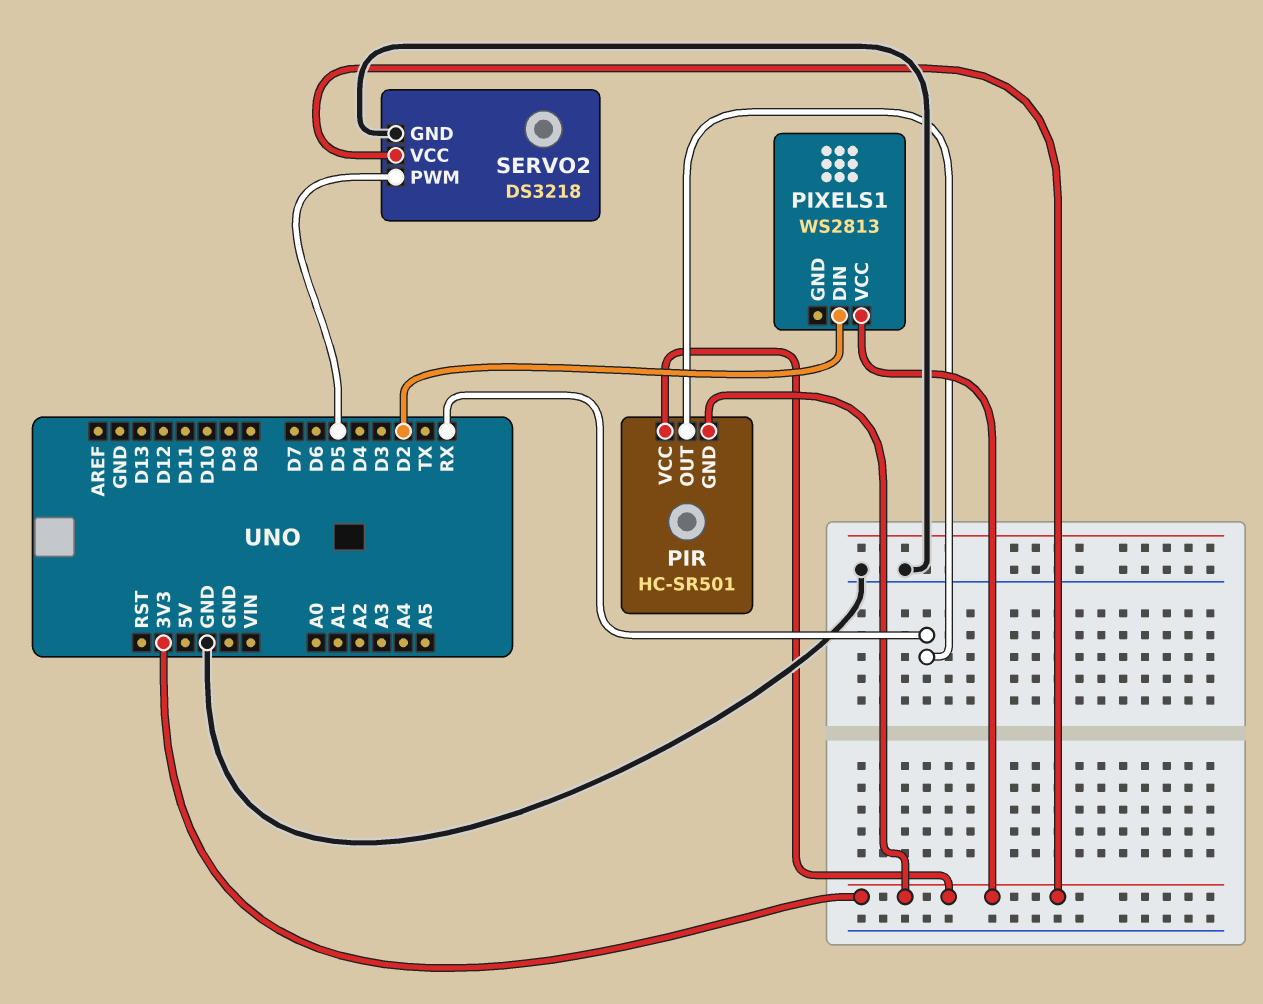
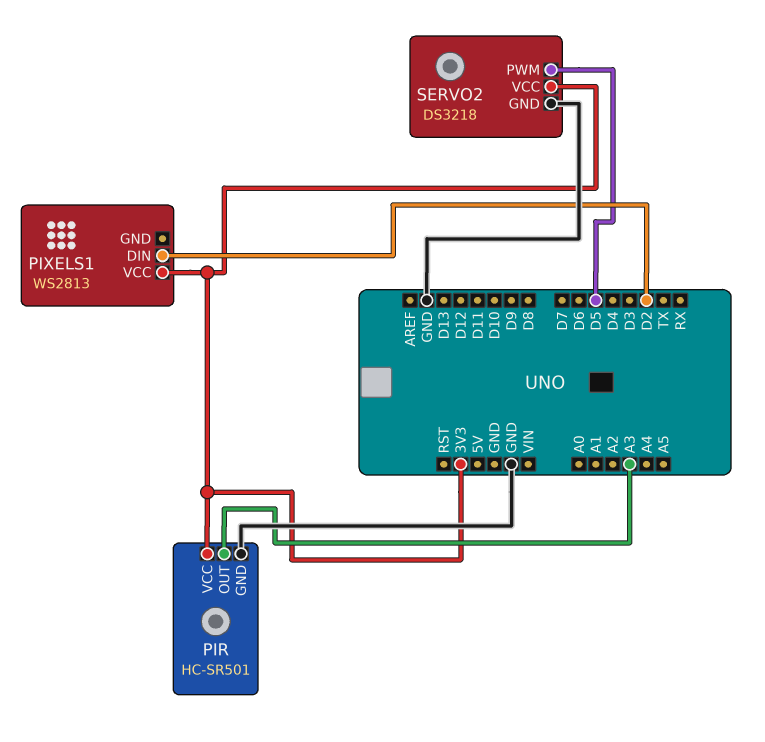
PIR pin GND: 3V3 -> GND
PIR pin OUT: RX -> A3

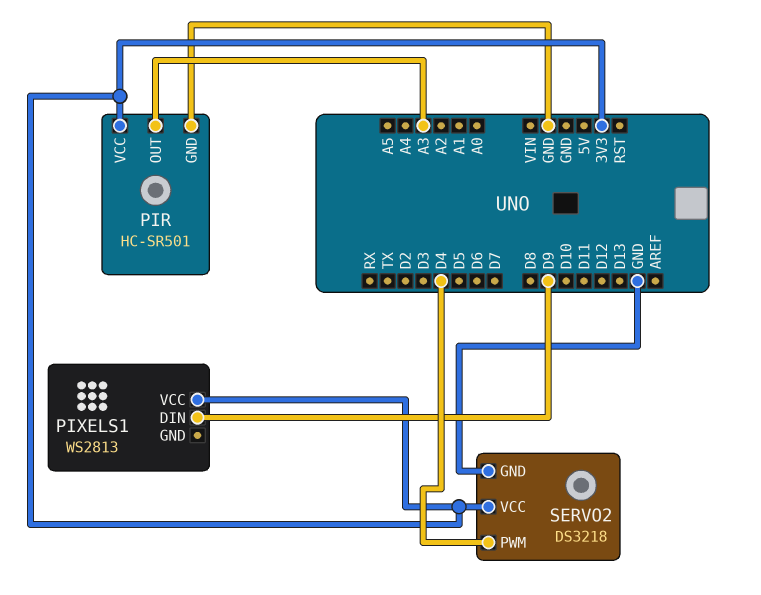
PIXELS1 pin DIN: D2 -> D9
SERVO2 pin PWM: D5 -> D4

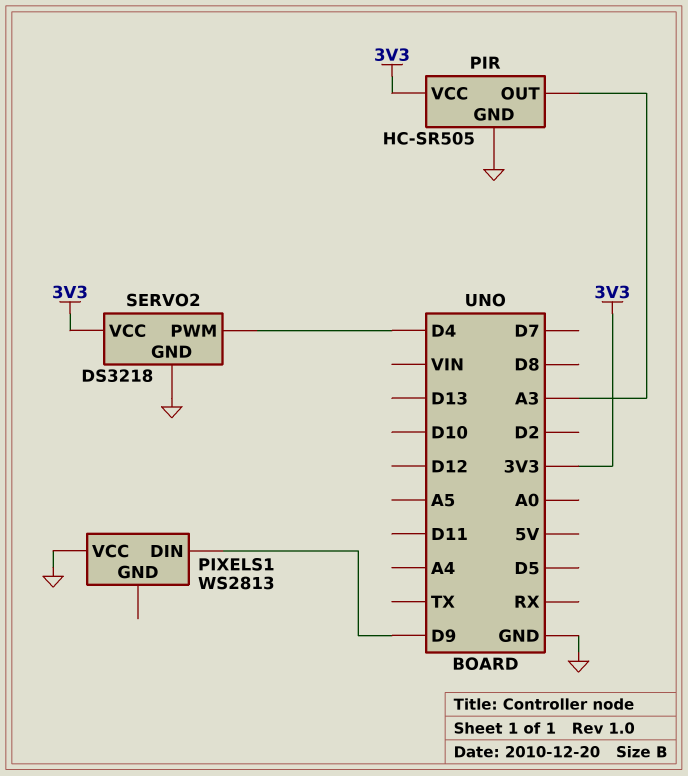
PIR: HC-SR501 -> HC-SR505
PIXELS1 pin VCC: 3V3 -> GND

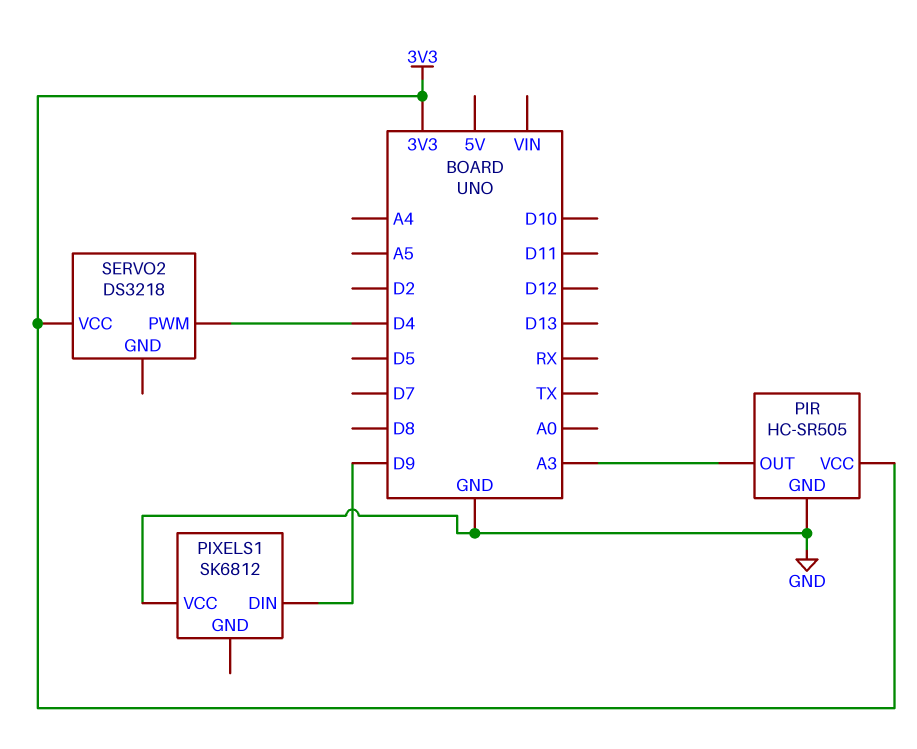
PIXELS1: WS2813 -> SK6812
SERVO2 pin GND: GND -> none

